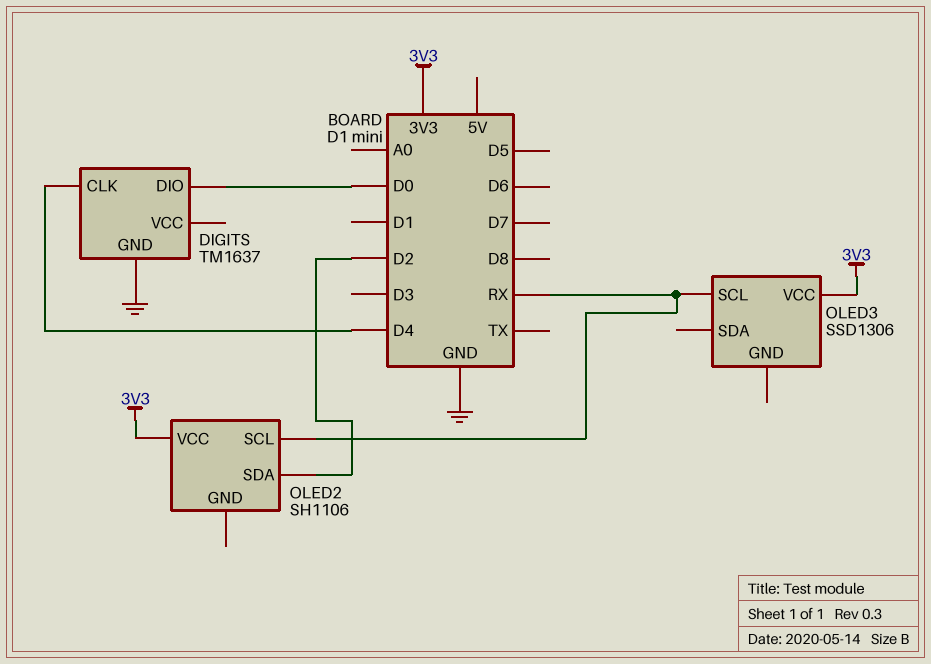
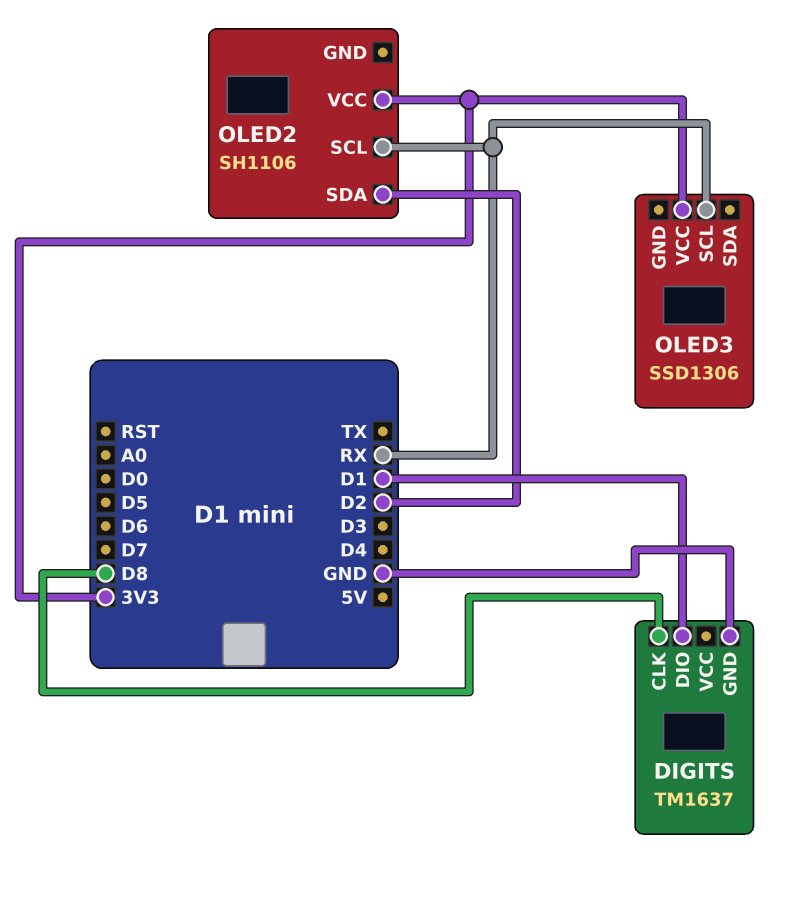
DIGITS pin CLK: D4 -> D8
DIGITS pin DIO: D0 -> D1

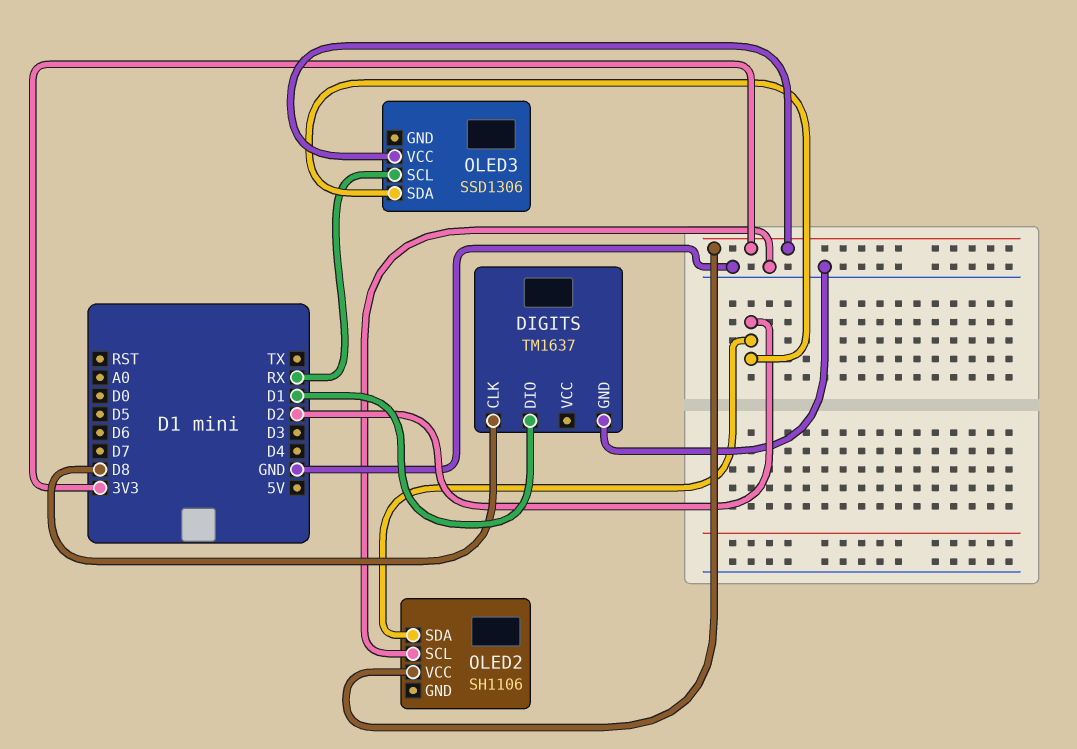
OLED2 pin SCL: RX -> GND
OLED3 pin SDA: none -> D2

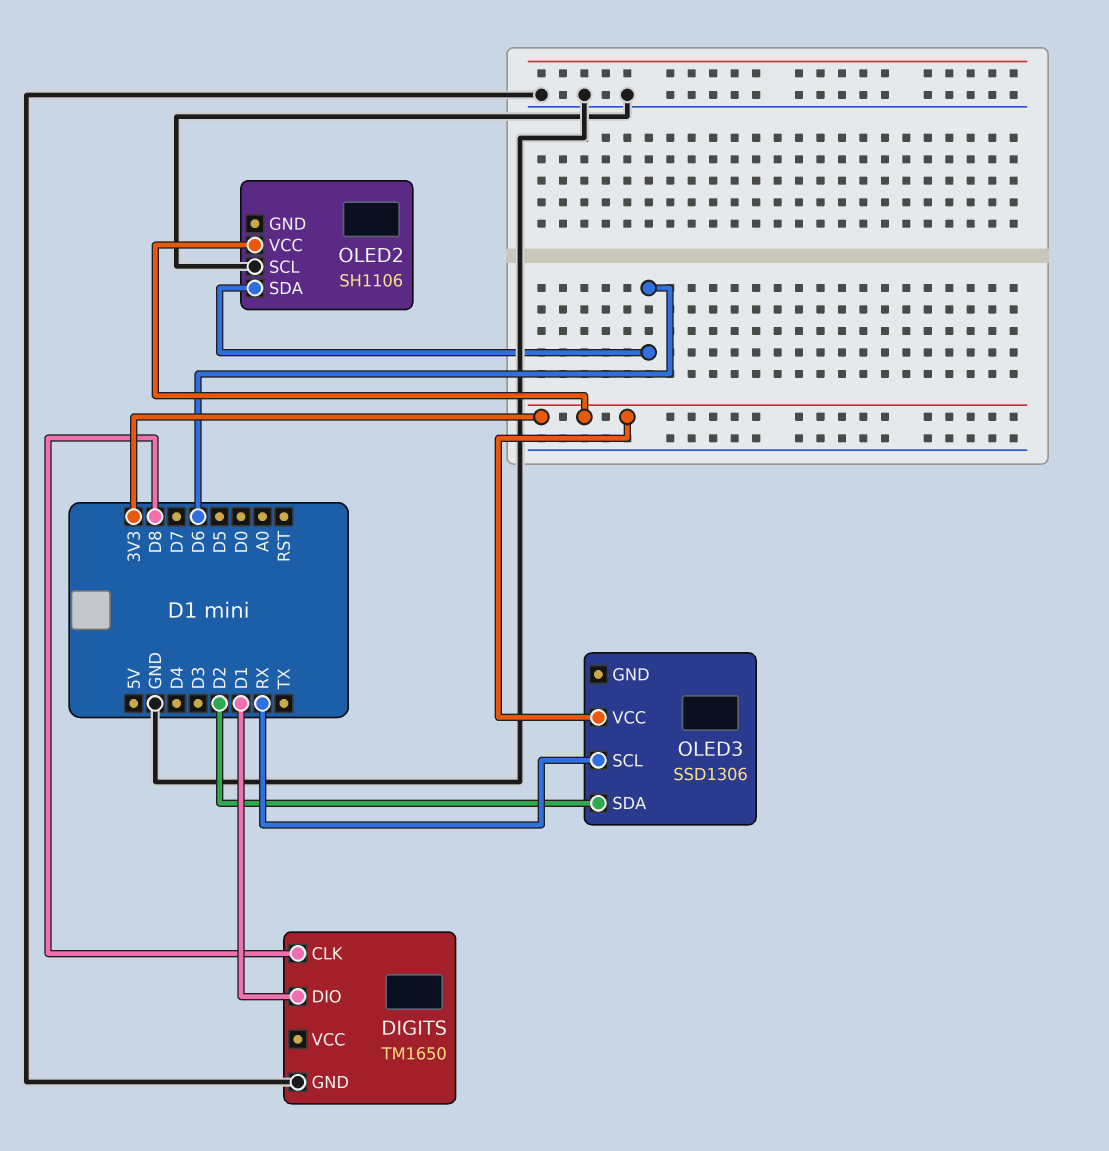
DIGITS: TM1637 -> TM1650
OLED2 pin SDA: D2 -> D6

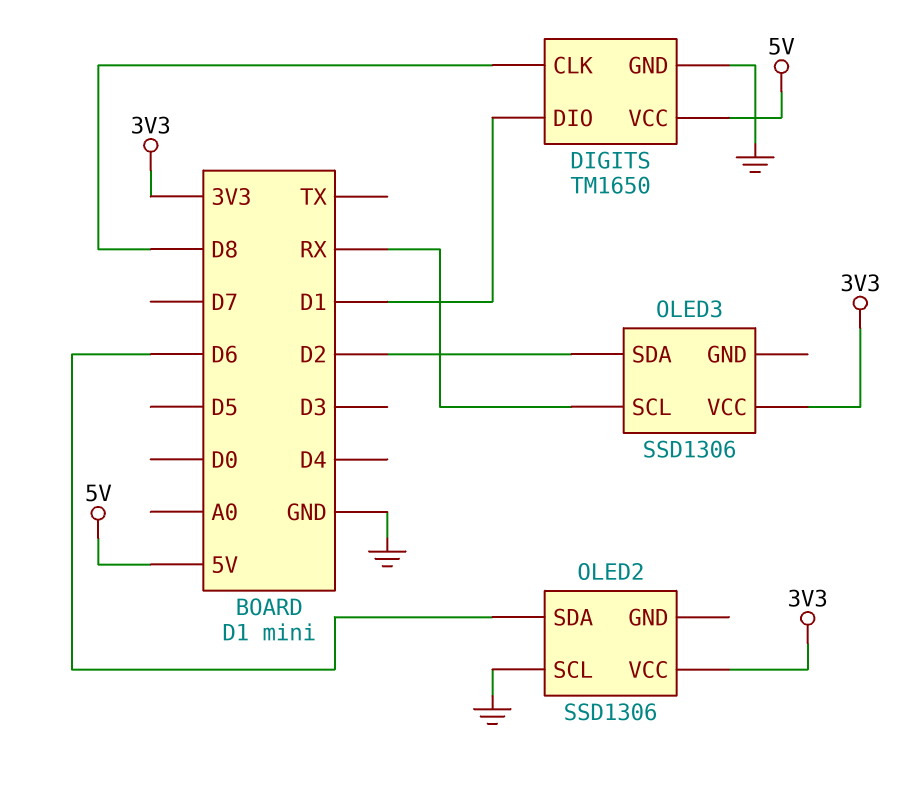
DIGITS pin VCC: none -> 5V
OLED2: SH1106 -> SSD1306

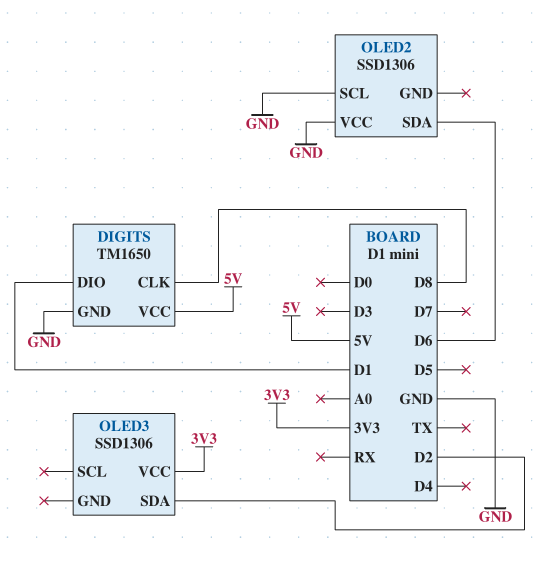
OLED2 pin VCC: 3V3 -> GND
OLED3 pin SCL: RX -> none

